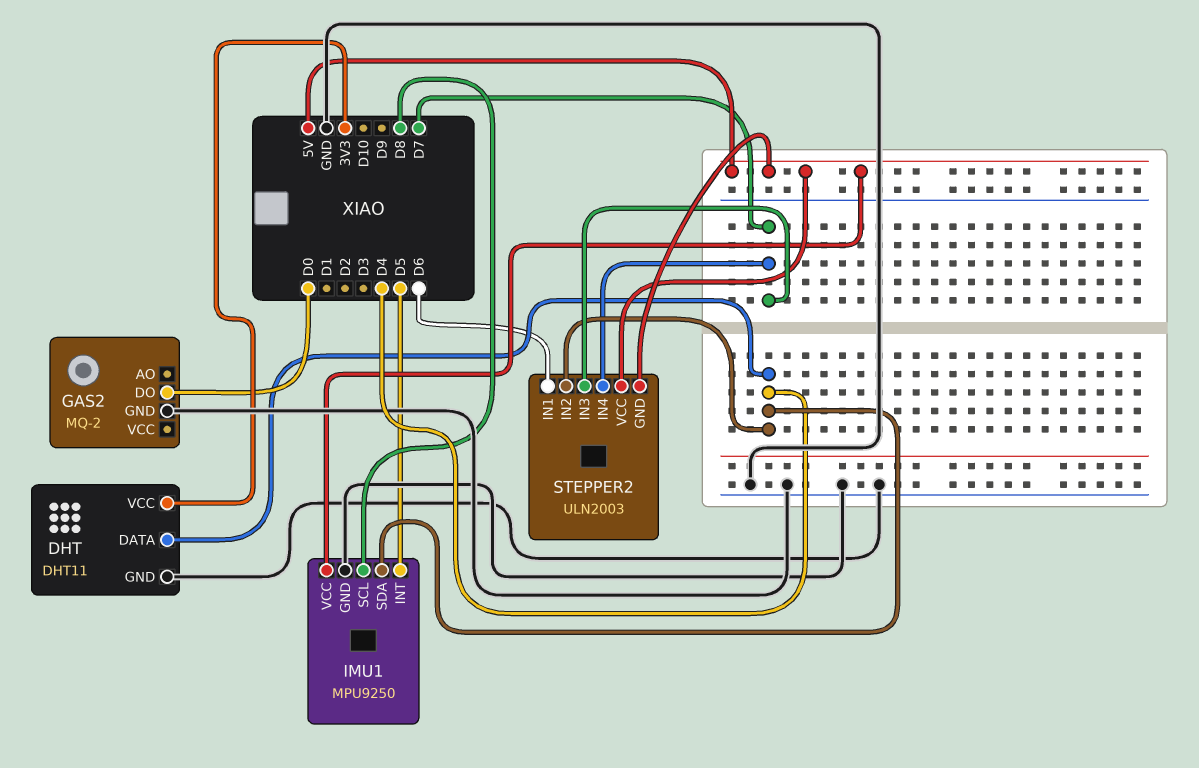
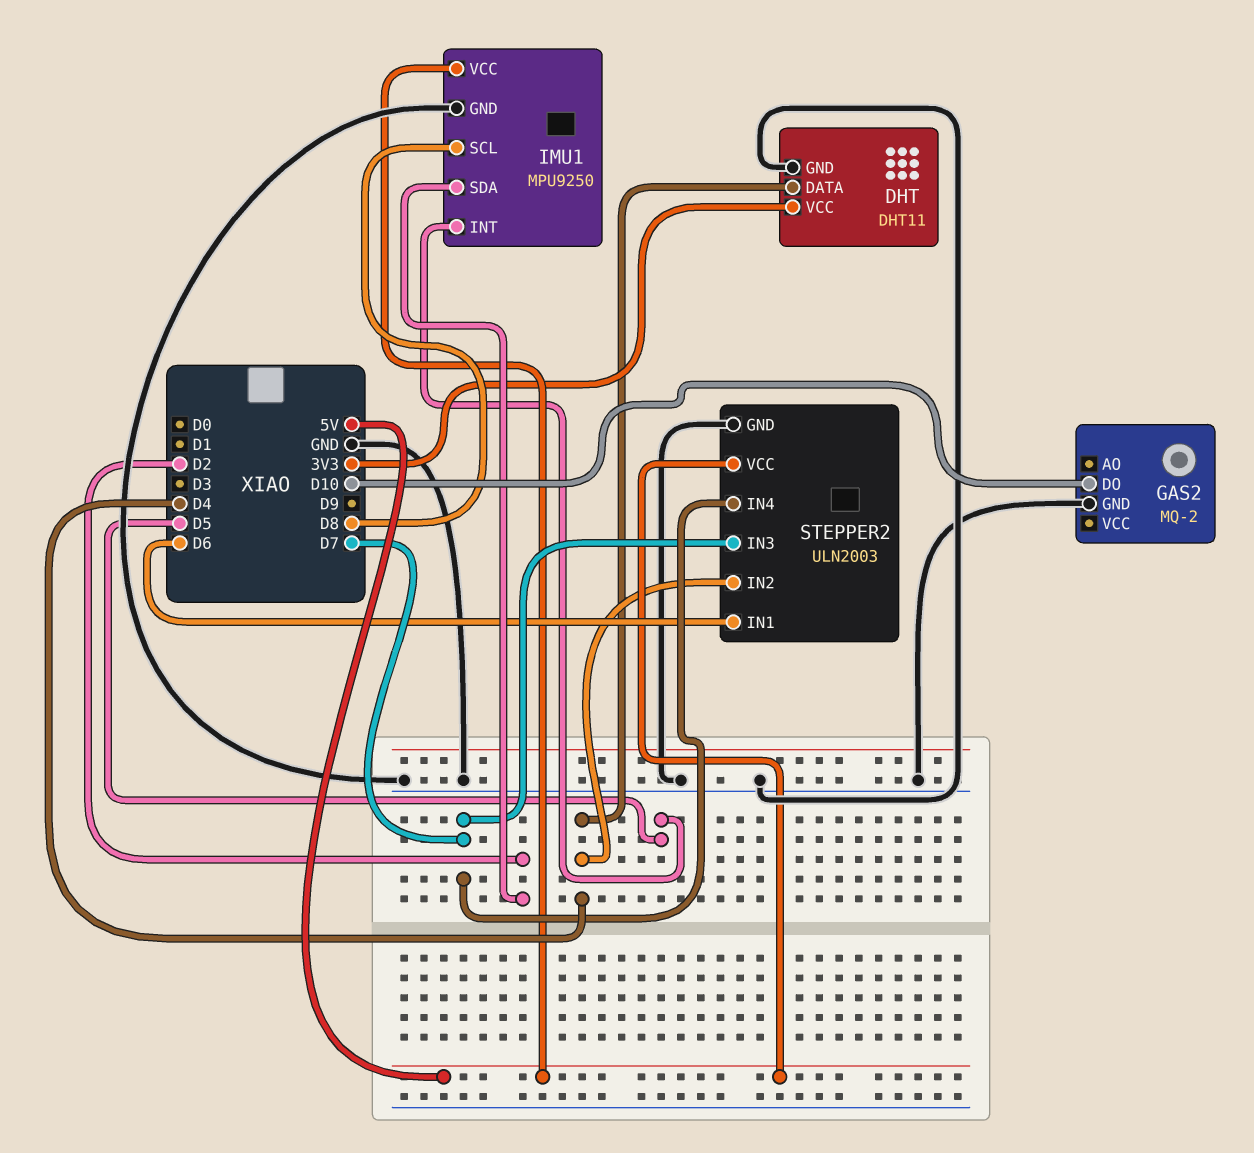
GAS2 pin DO: D0 -> D10
IMU1 pin SDA: D4 -> D2
STEPPER2 pin GND: 5V -> GND

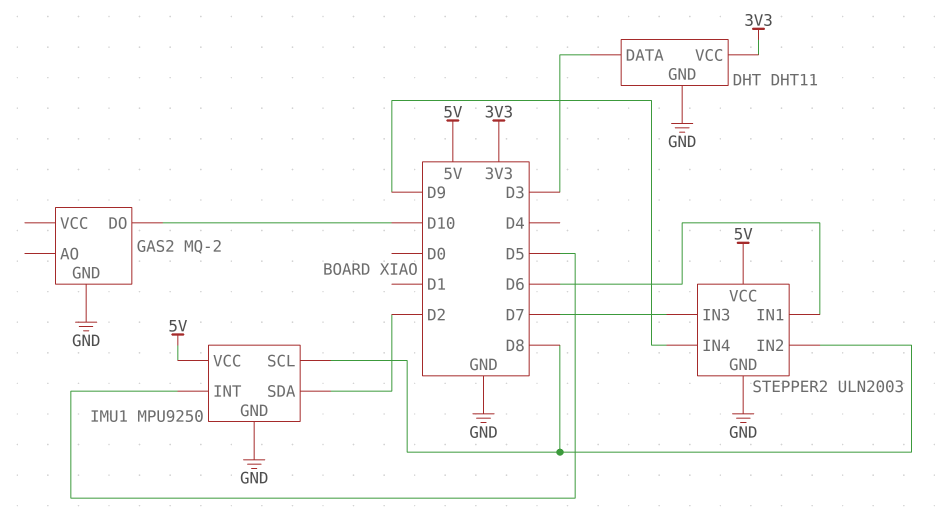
DHT pin DATA: D4 -> D3
STEPPER2 pin IN2: D4 -> D8
STEPPER2 pin IN4: D7 -> D9

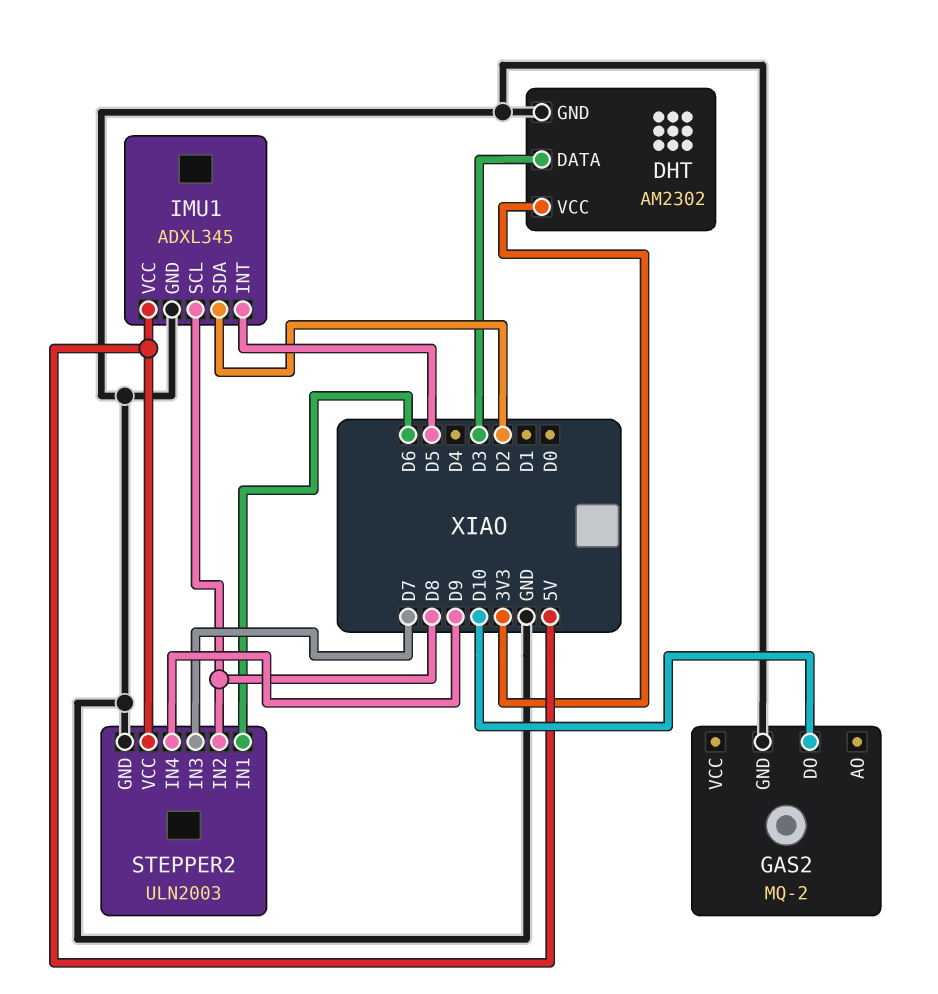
DHT: DHT11 -> AM2302
IMU1: MPU9250 -> ADXL345

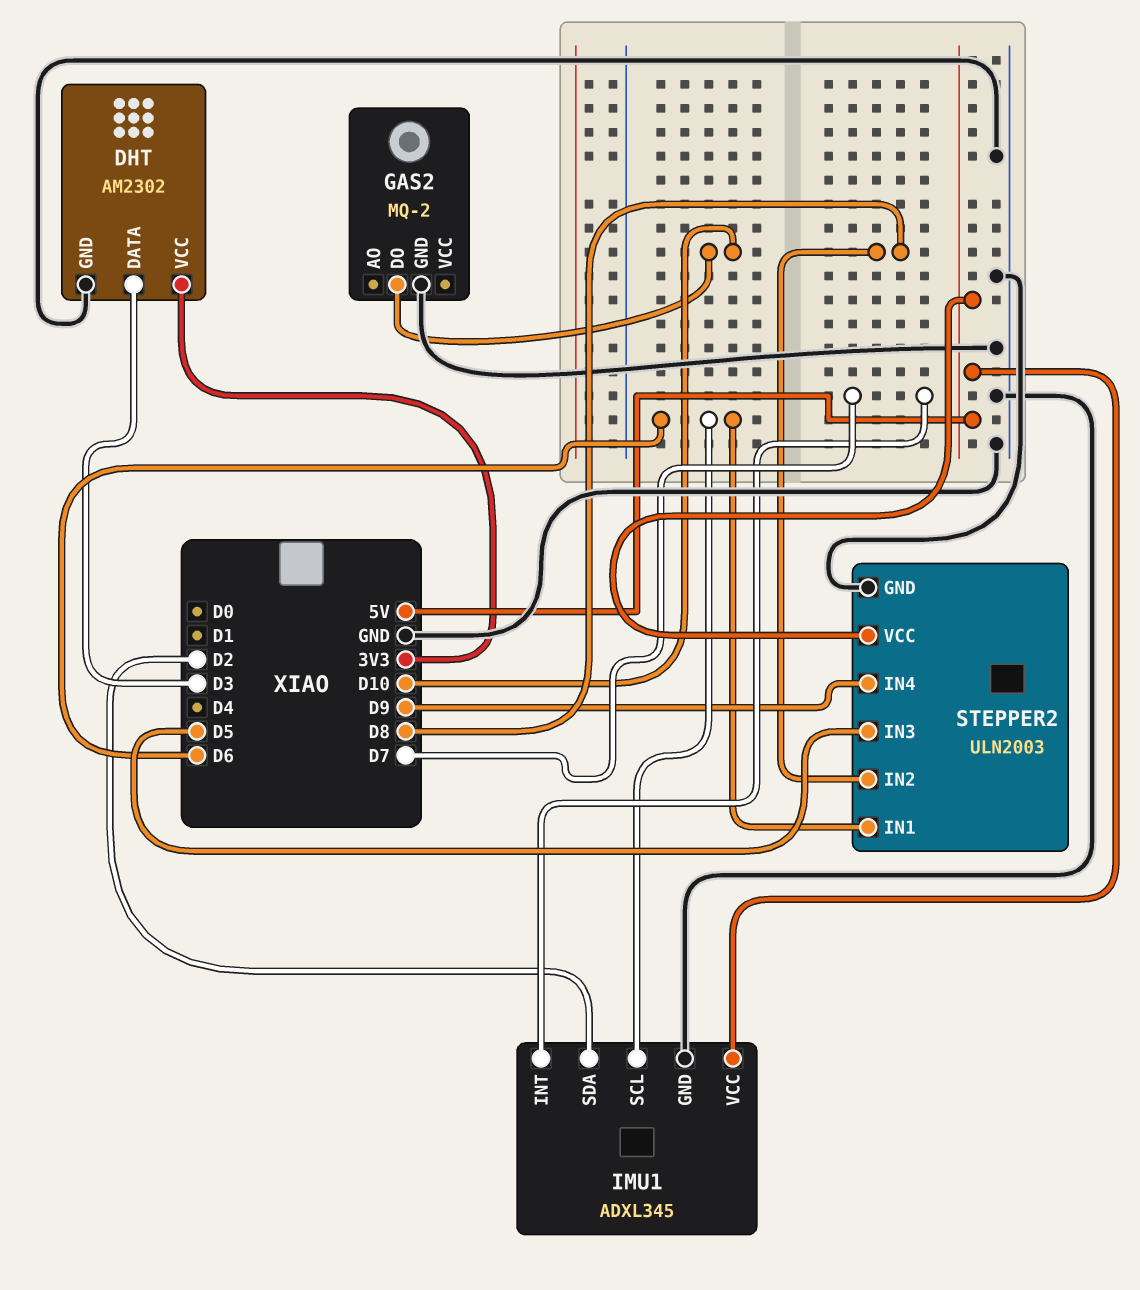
IMU1 pin INT: D5 -> D7
IMU1 pin SCL: D8 -> D6
STEPPER2 pin IN3: D7 -> D5

